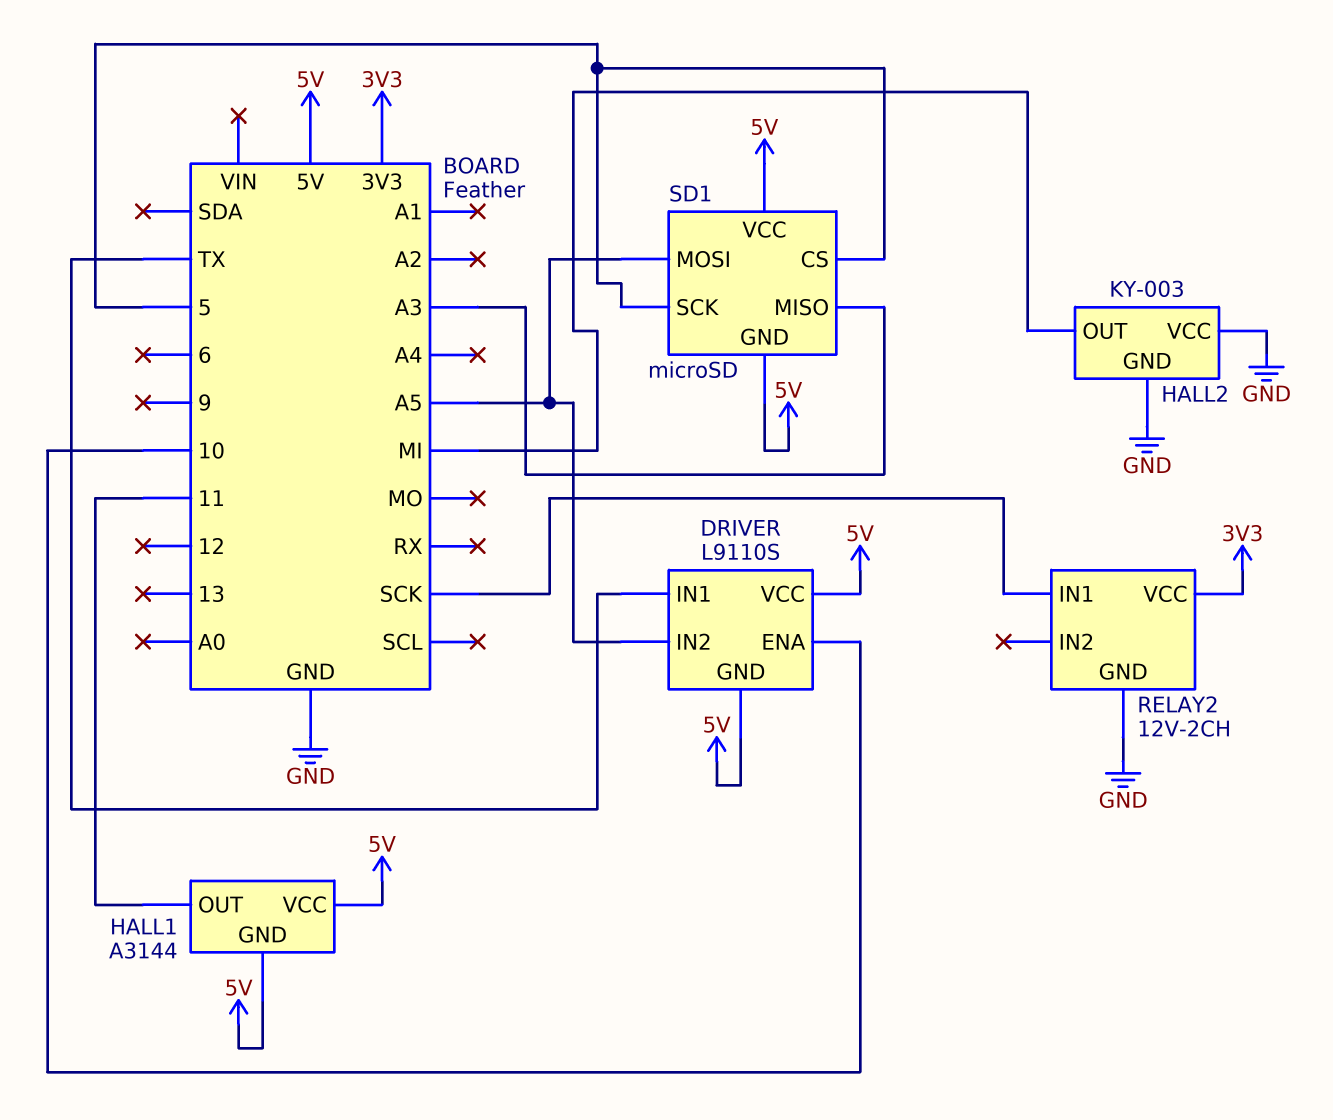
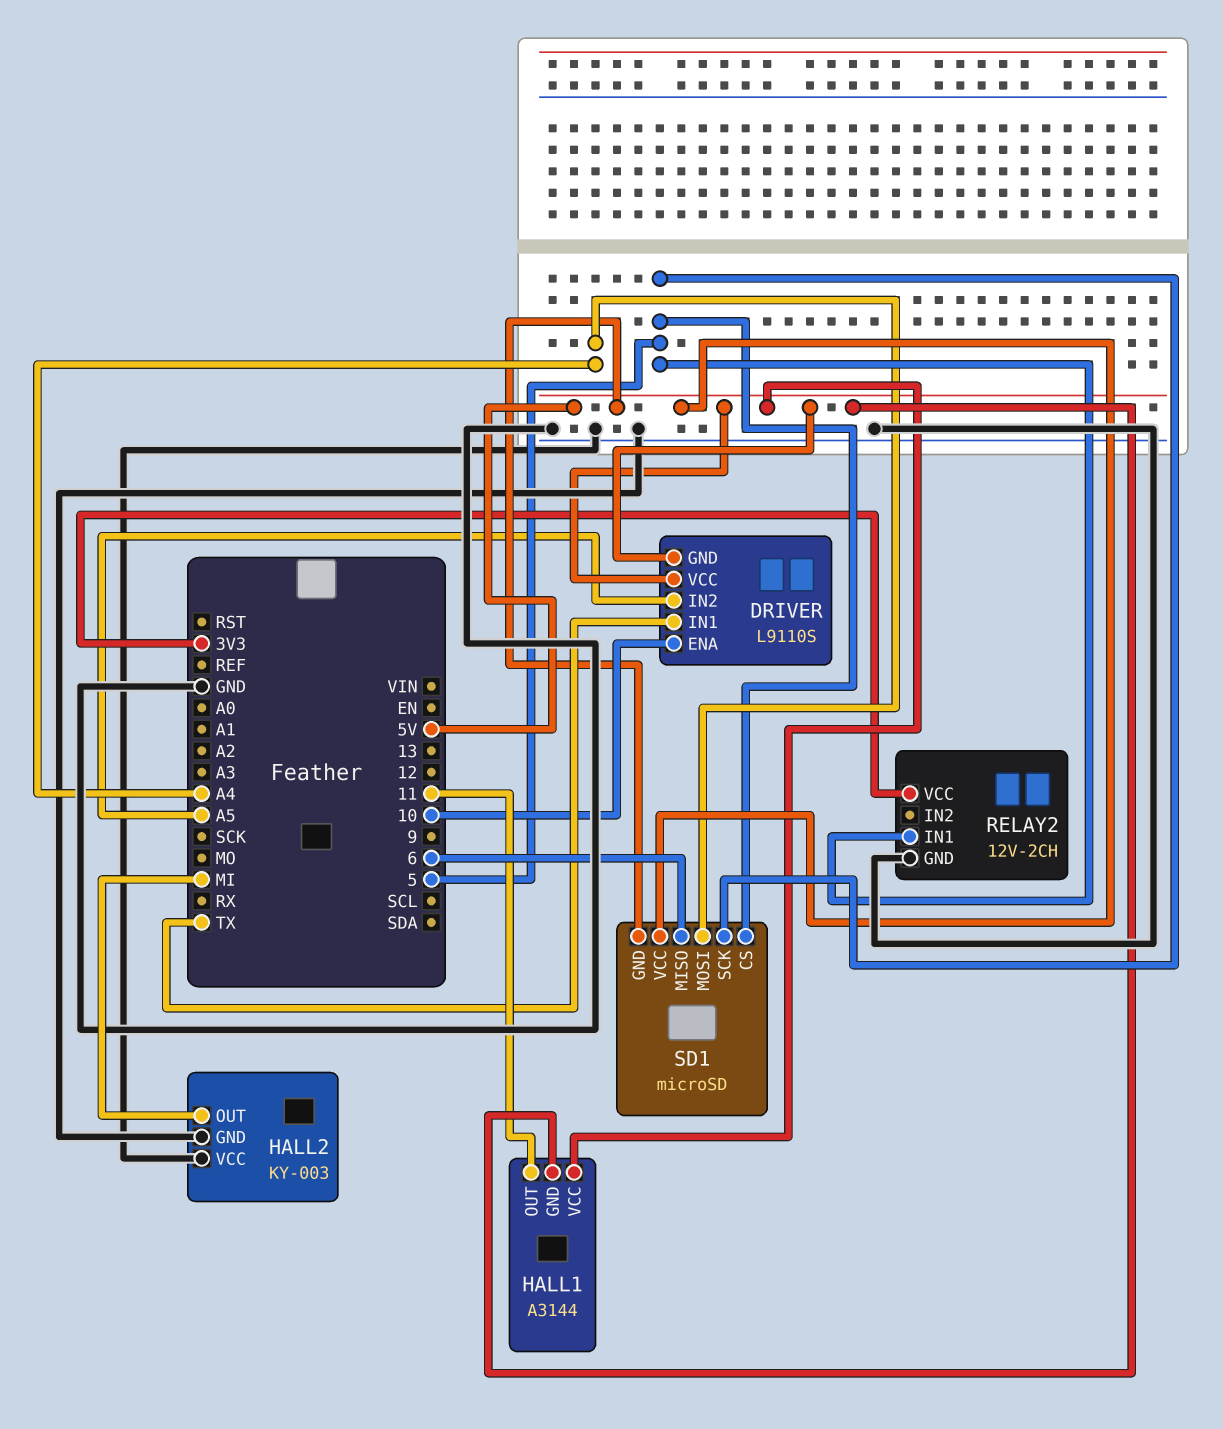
RELAY2 pin IN1: SCK -> 5
SD1 pin MISO: A3 -> 6
SD1 pin MOSI: A5 -> A4

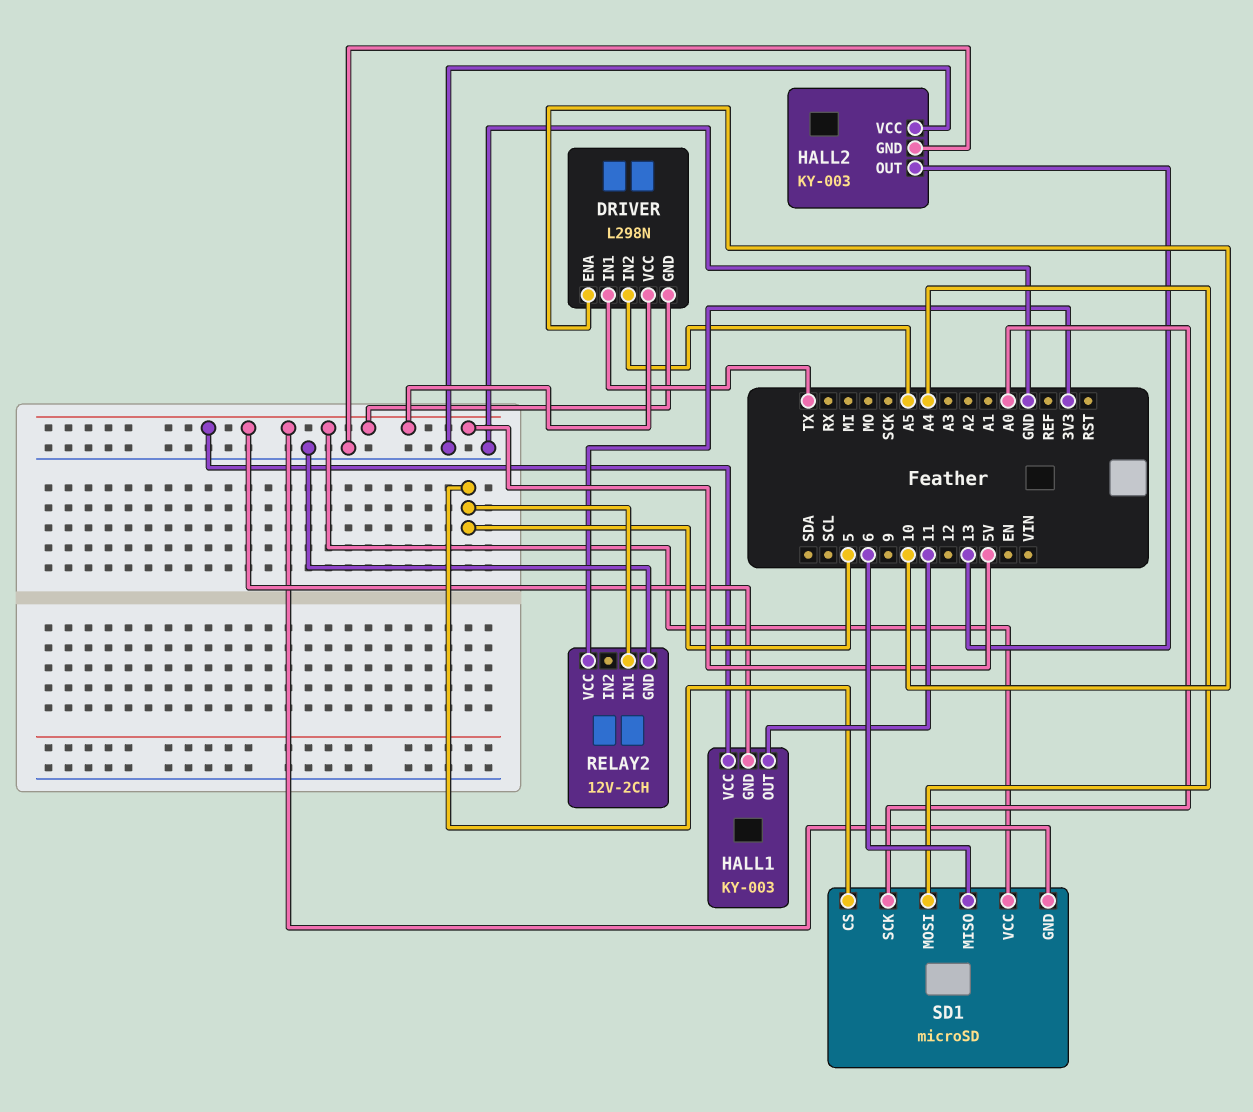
DRIVER: L9110S -> L298N
HALL1: A3144 -> KY-003
HALL2 pin OUT: MI -> 13
SD1 pin SCK: 5 -> A0

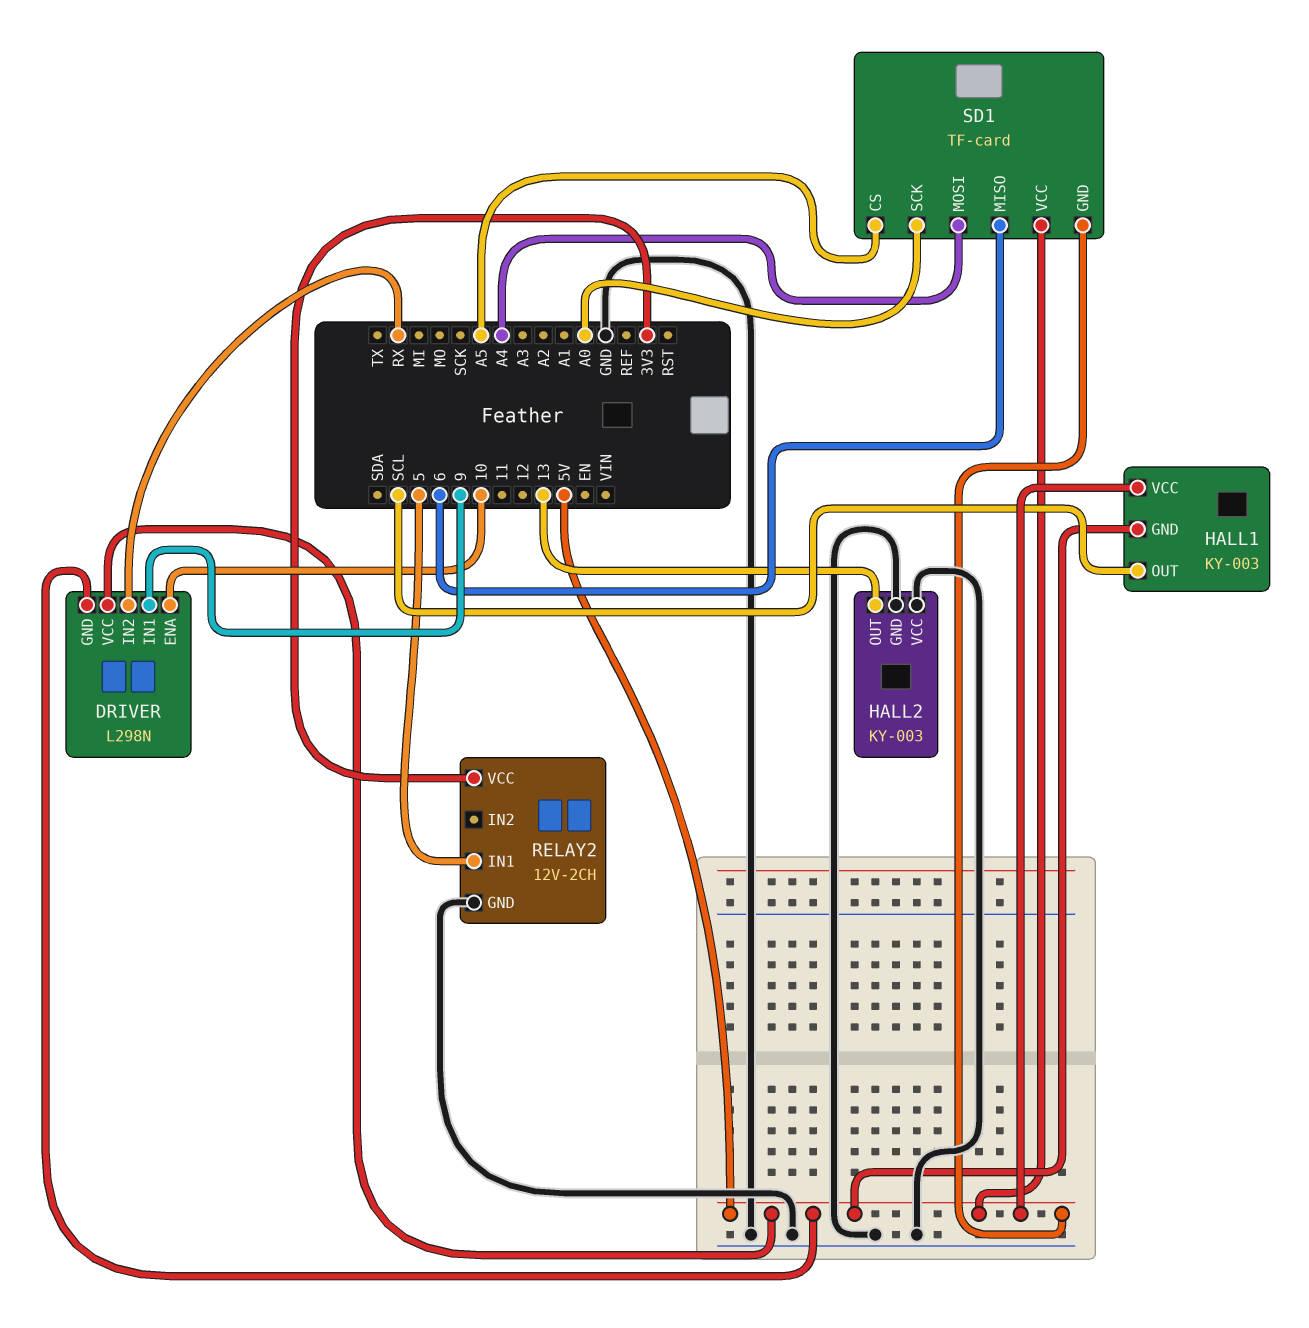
DRIVER pin IN1: TX -> 9
DRIVER pin IN2: A5 -> RX
HALL1 pin OUT: 11 -> SCL
SD1: microSD -> TF-card
SD1 pin CS: 5 -> A5

